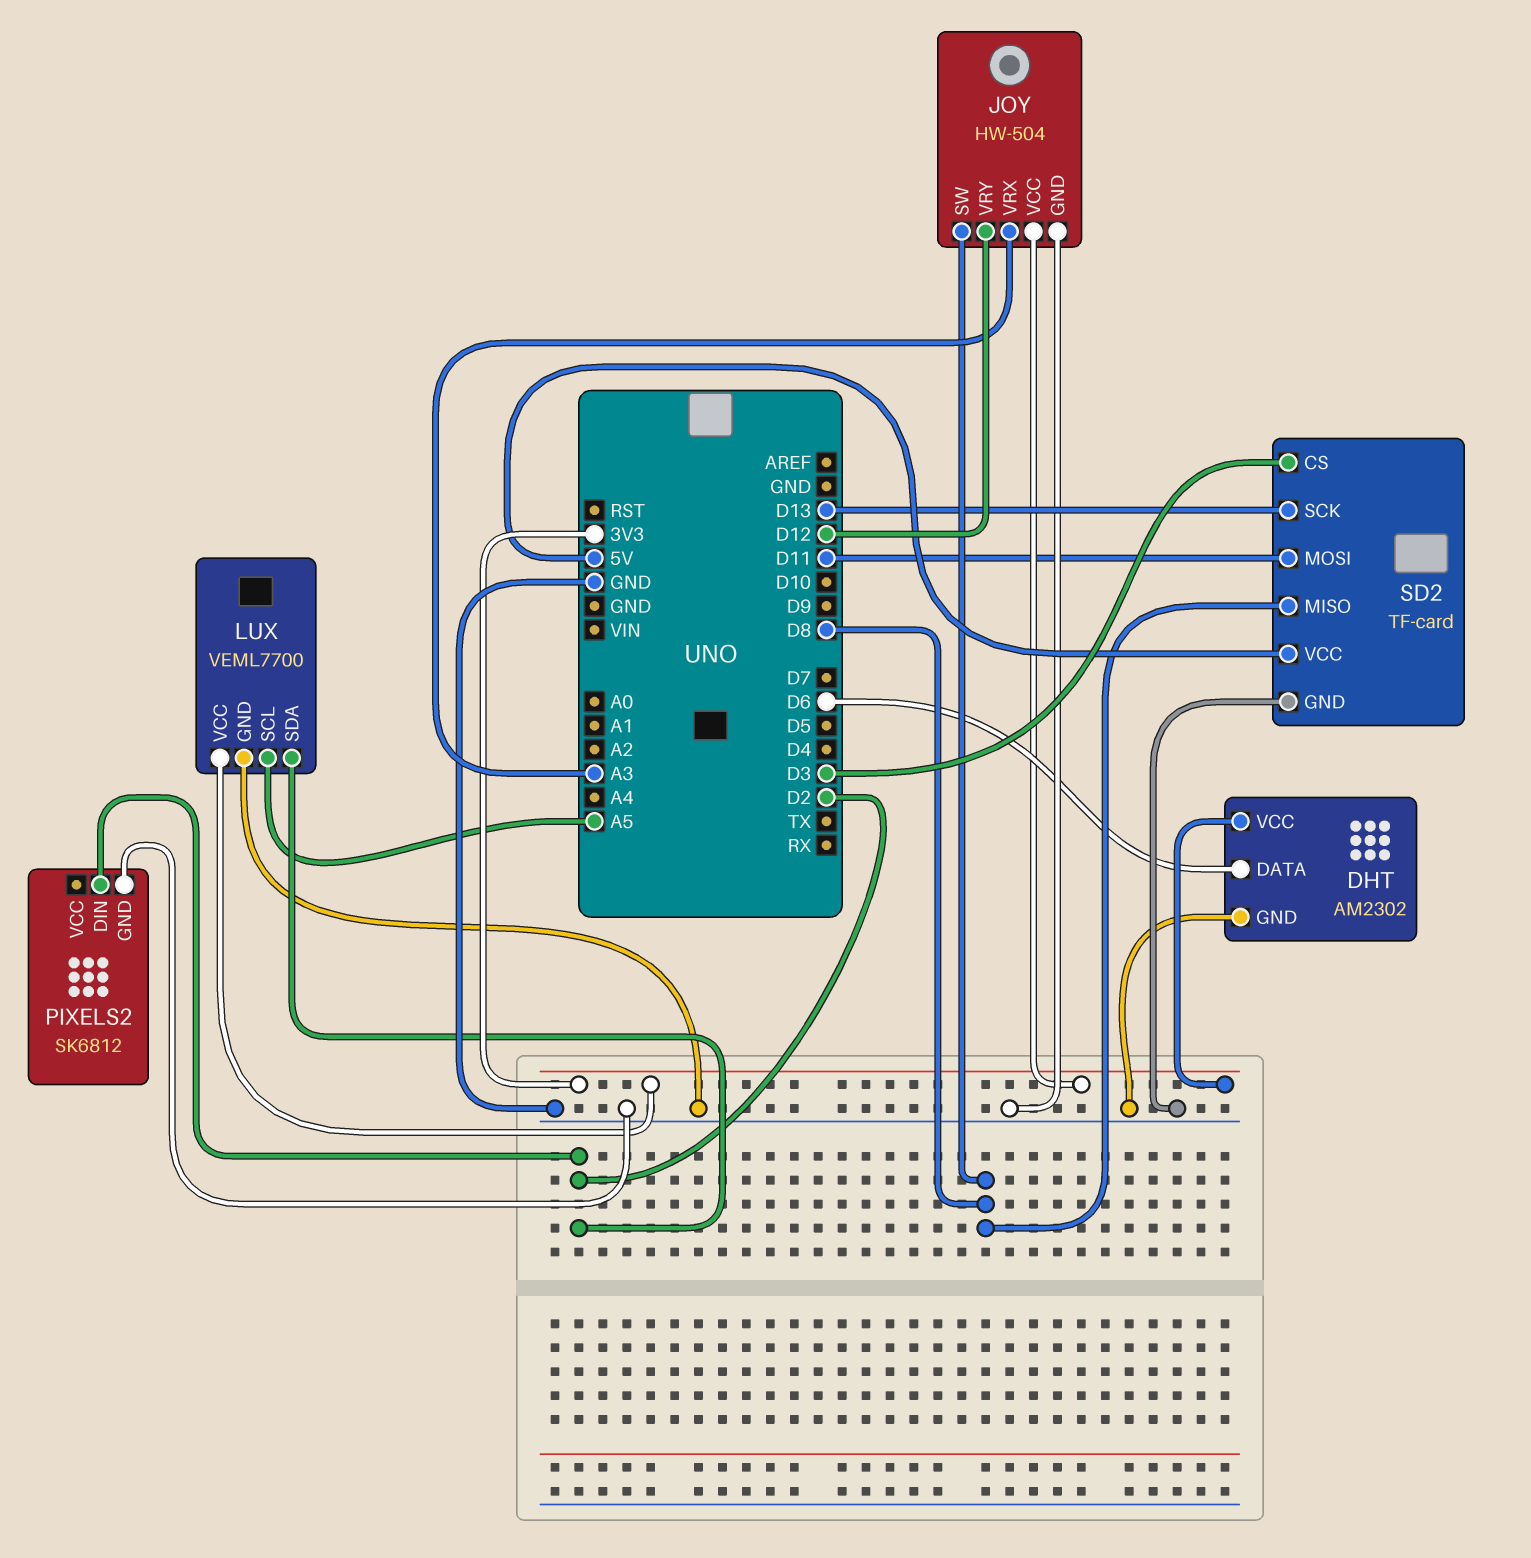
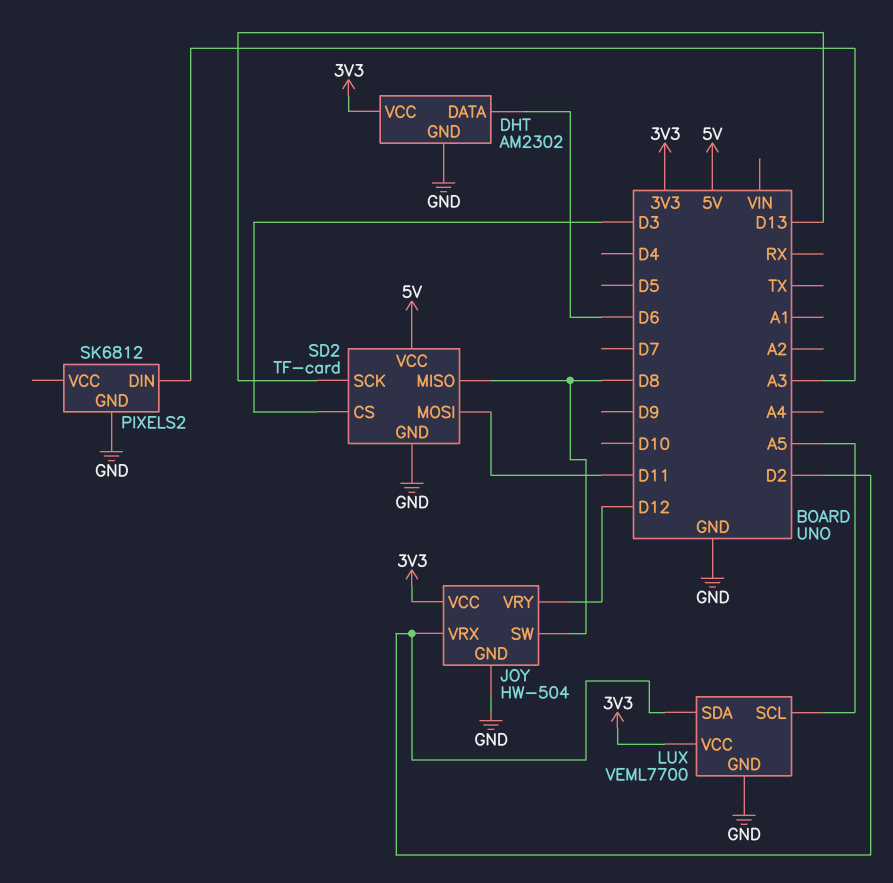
JOY pin VRX: A3 -> D2
PIXELS2 pin DIN: D2 -> A3

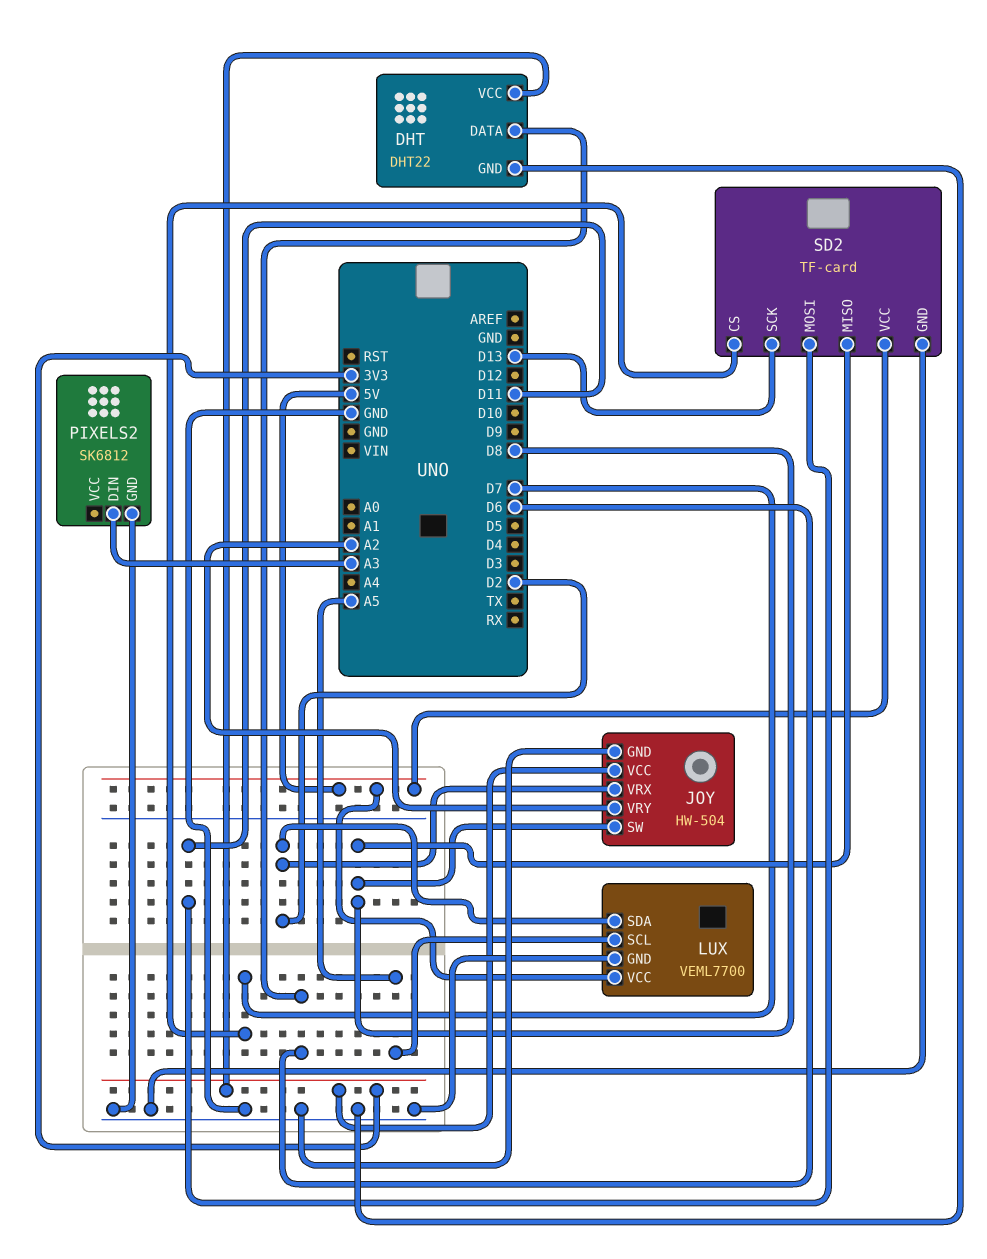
DHT: AM2302 -> DHT22
JOY pin VRY: D12 -> A2
LUX pin VCC: 3V3 -> 5V
SD2 pin CS: D3 -> D7

